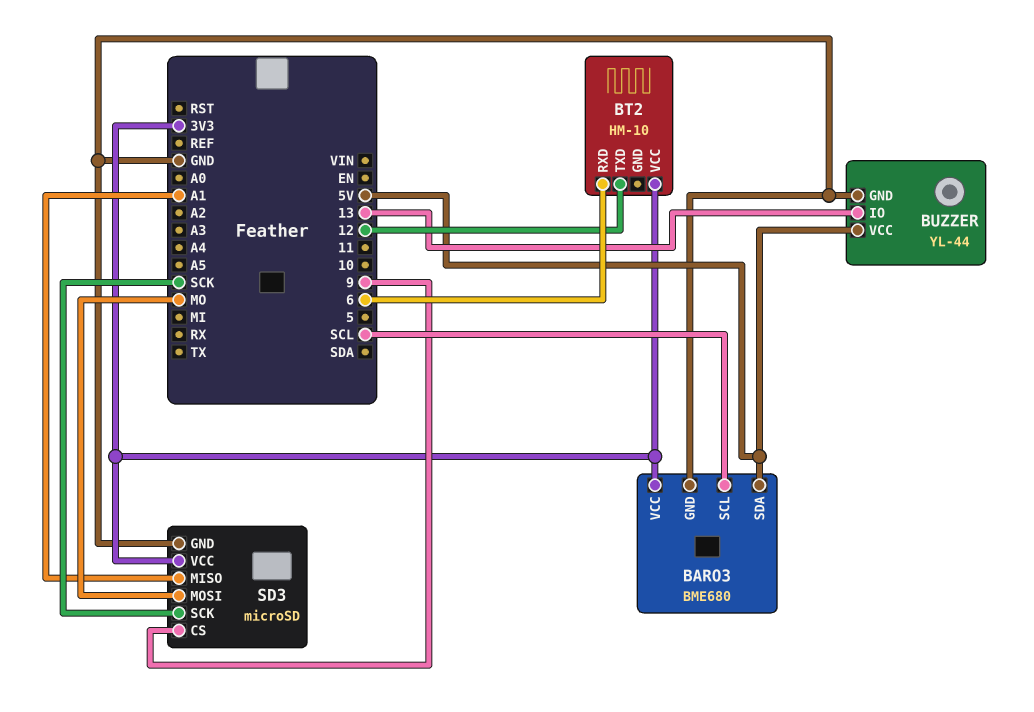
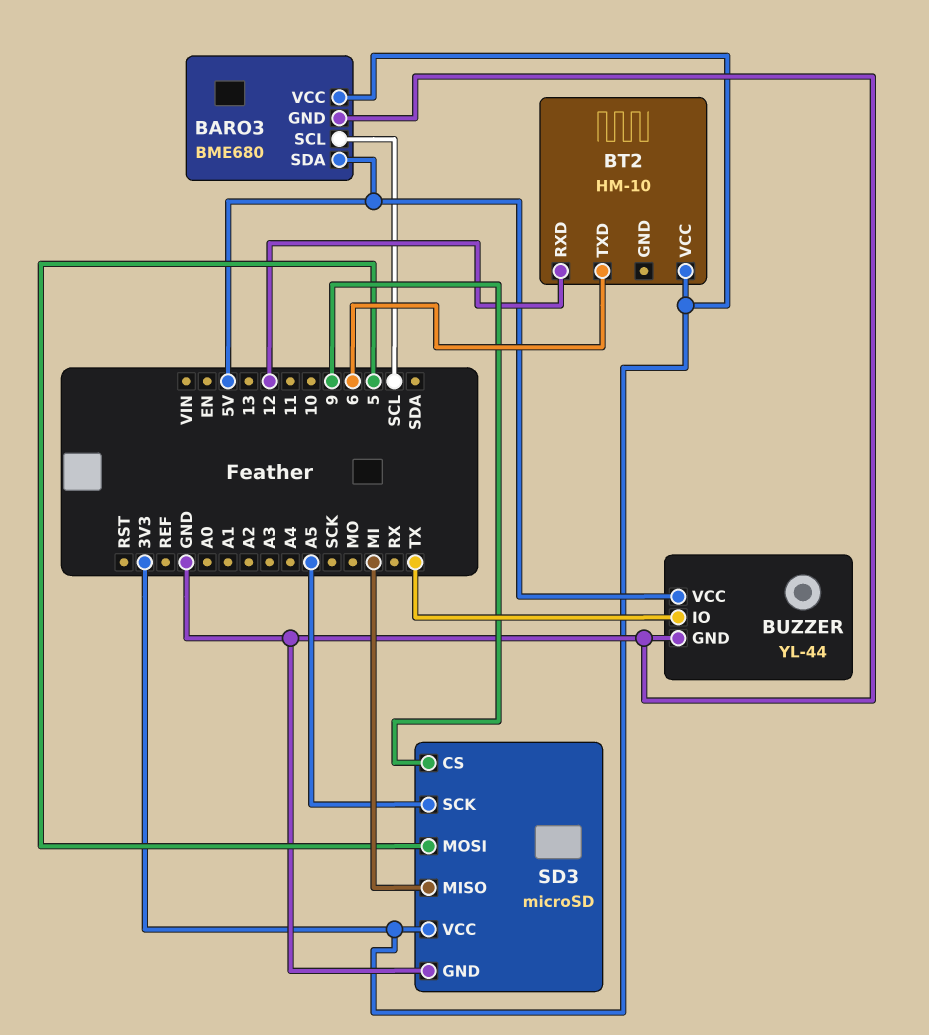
BT2 pin RXD: 6 -> 12
BT2 pin TXD: 12 -> 6
BUZZER pin IO: 13 -> TX
SD3 pin MISO: A1 -> MI
SD3 pin MOSI: MO -> 5
SD3 pin SCK: SCK -> A5

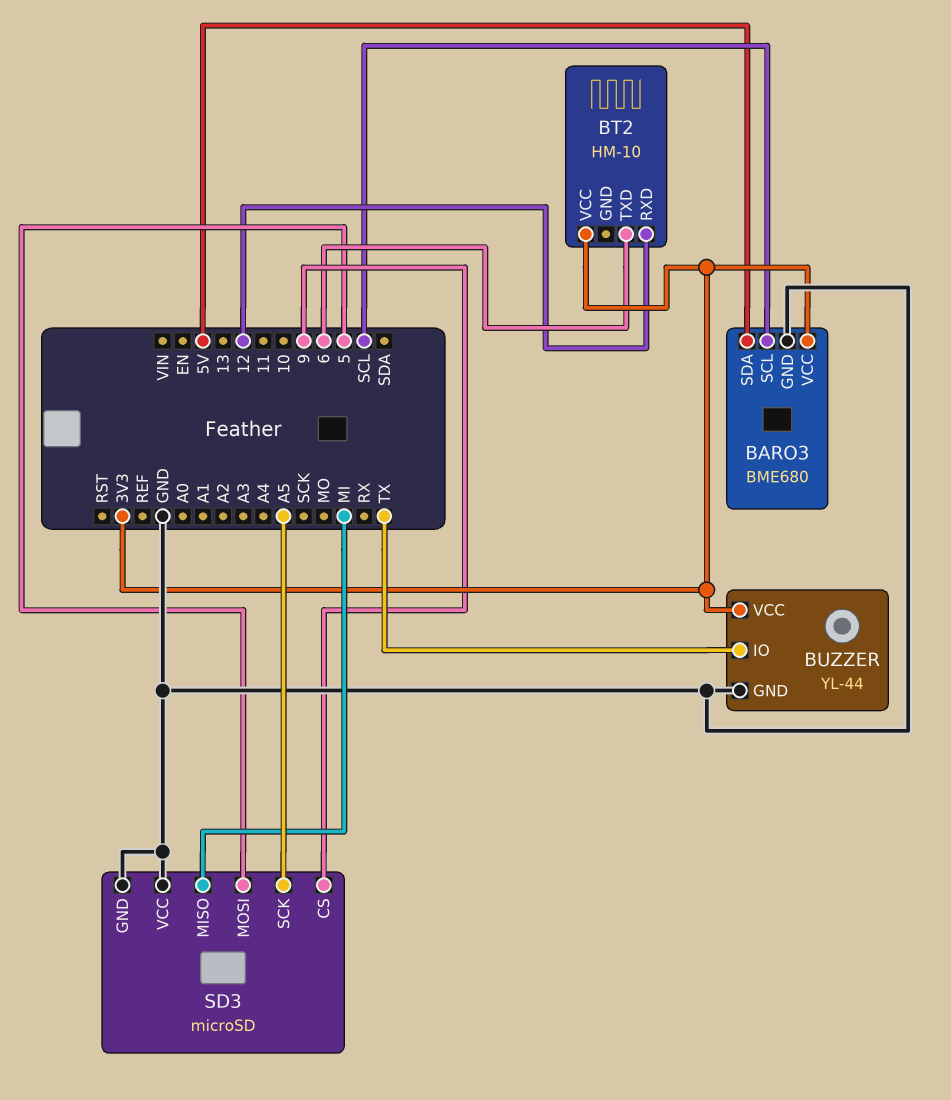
BUZZER pin VCC: 5V -> 3V3
SD3 pin VCC: 3V3 -> GND

